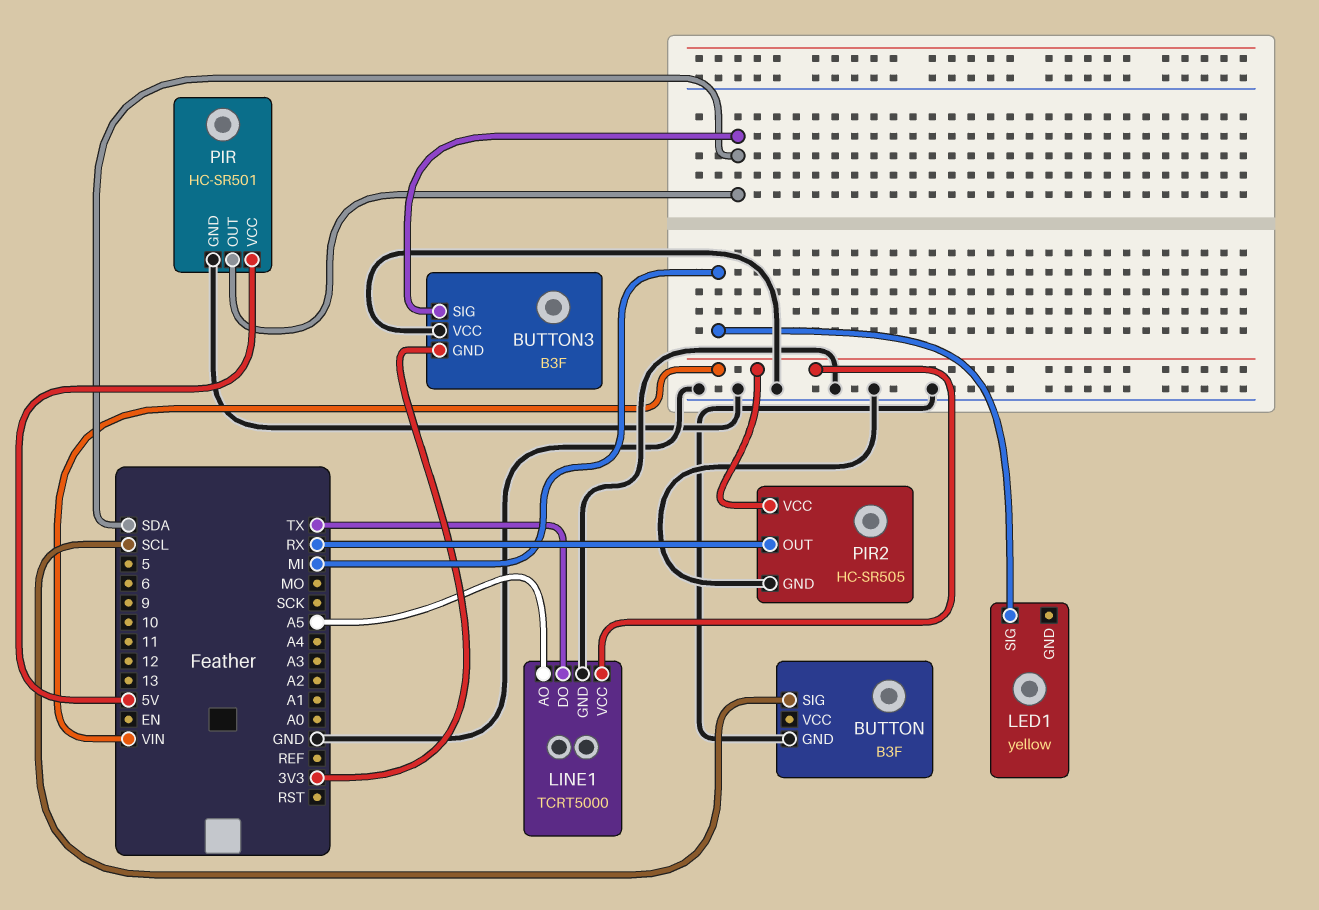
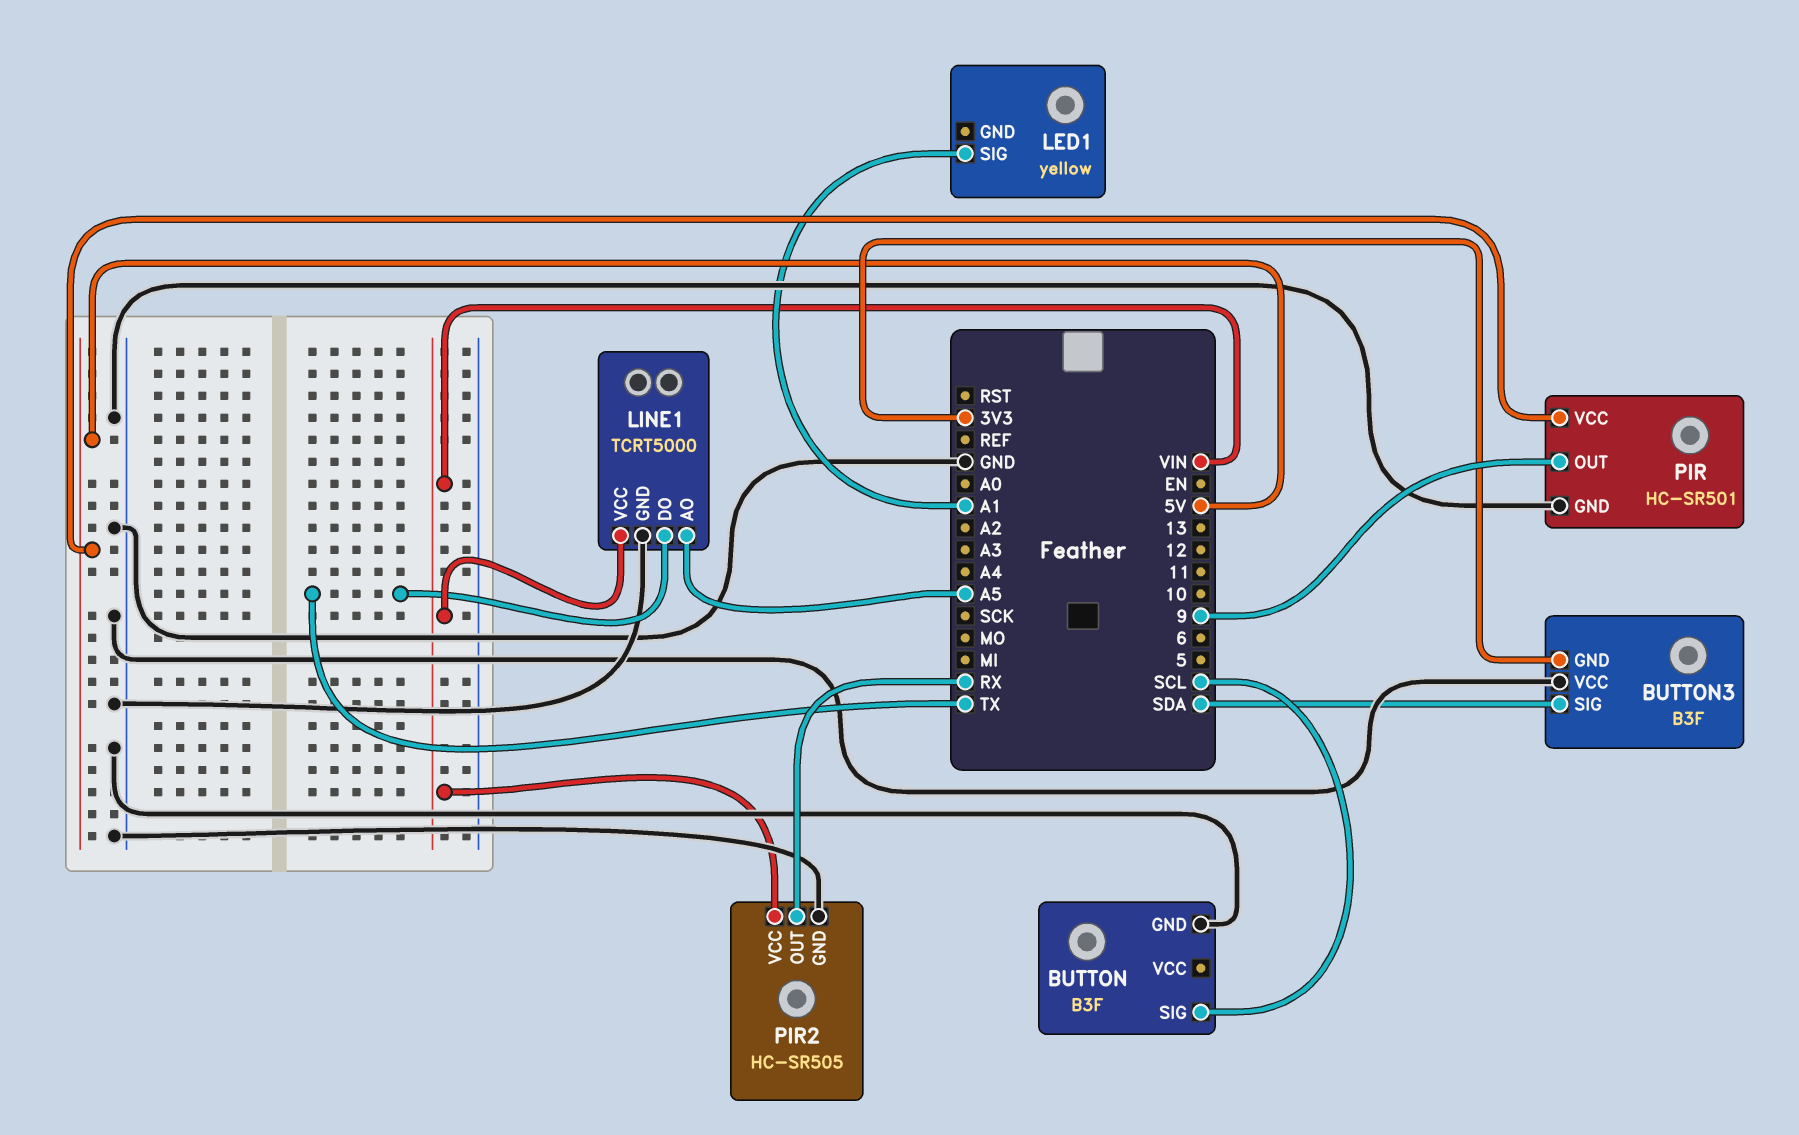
LED1 pin SIG: MI -> A1
PIR pin OUT: SDA -> 9

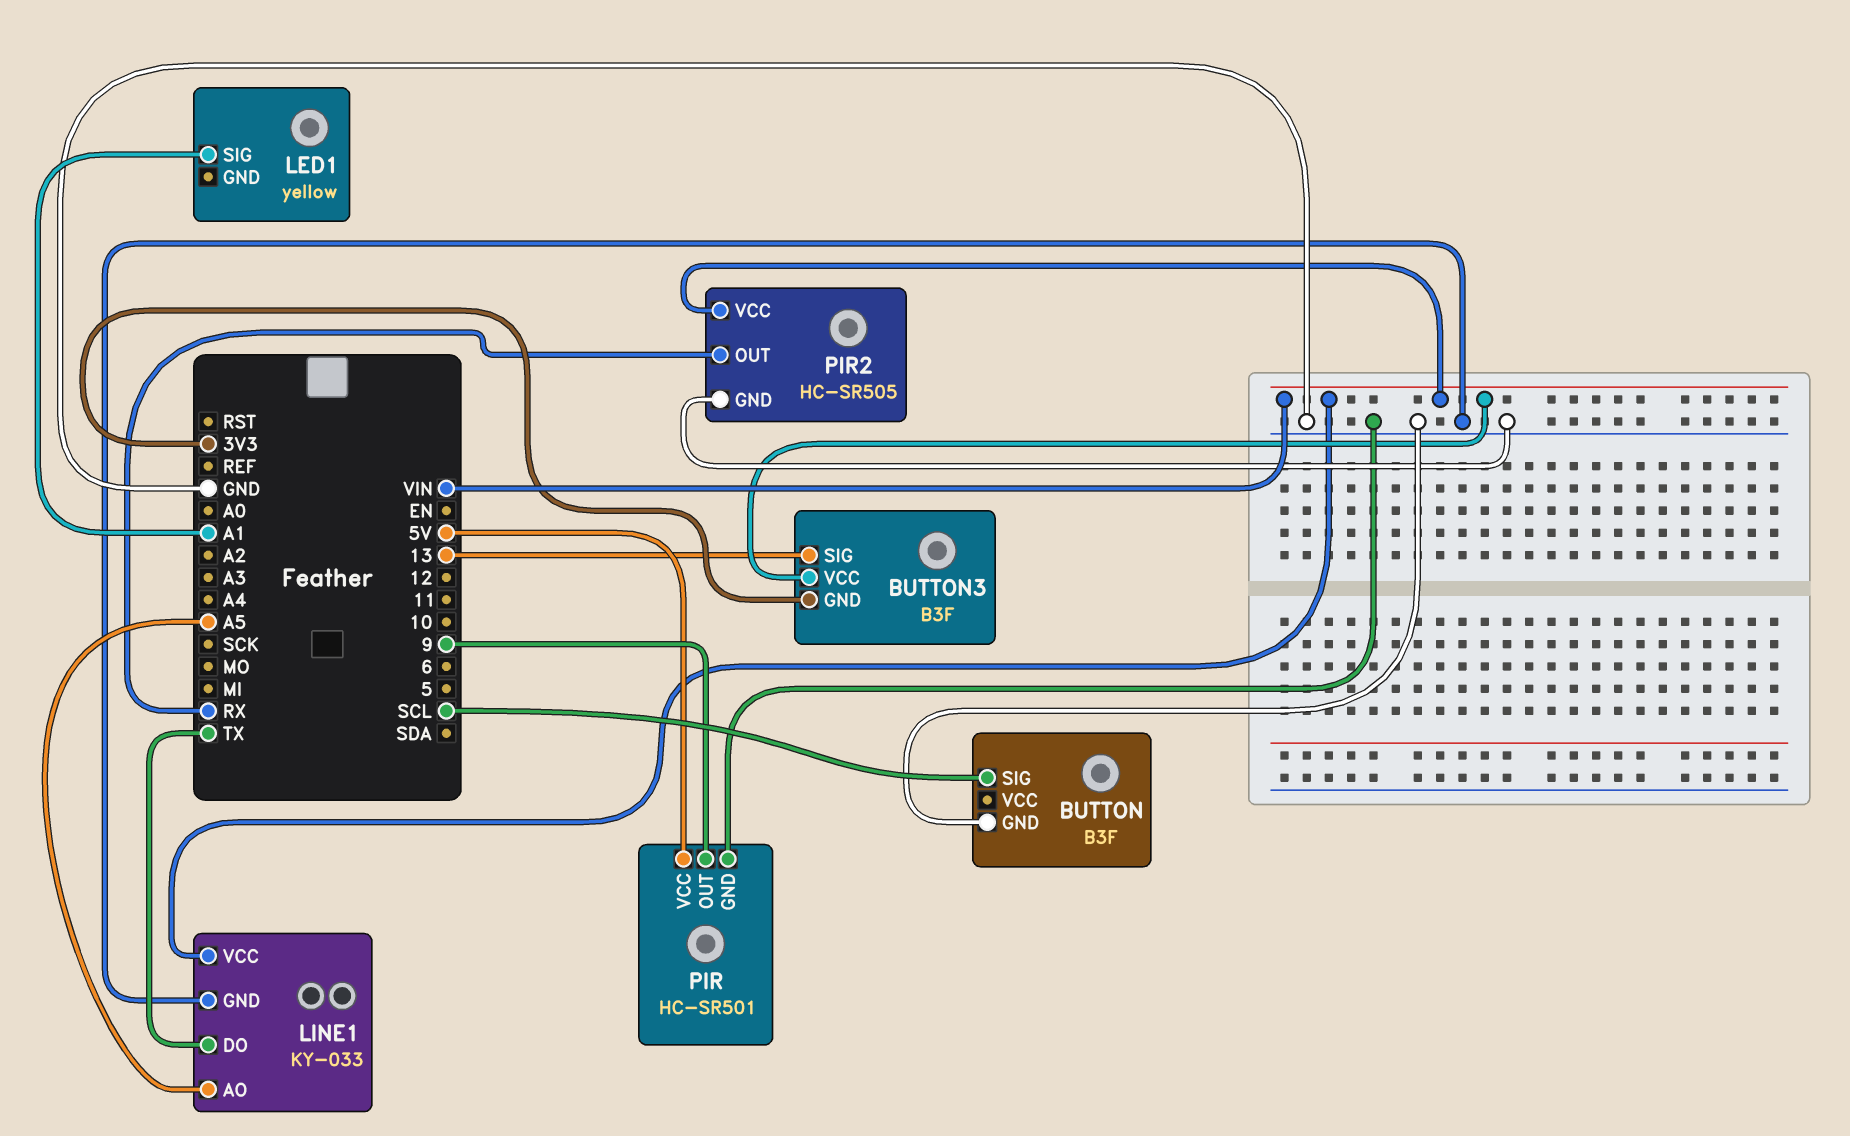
BUTTON3 pin SIG: SDA -> 13
BUTTON3 pin VCC: GND -> VIN
LINE1: TCRT5000 -> KY-033

